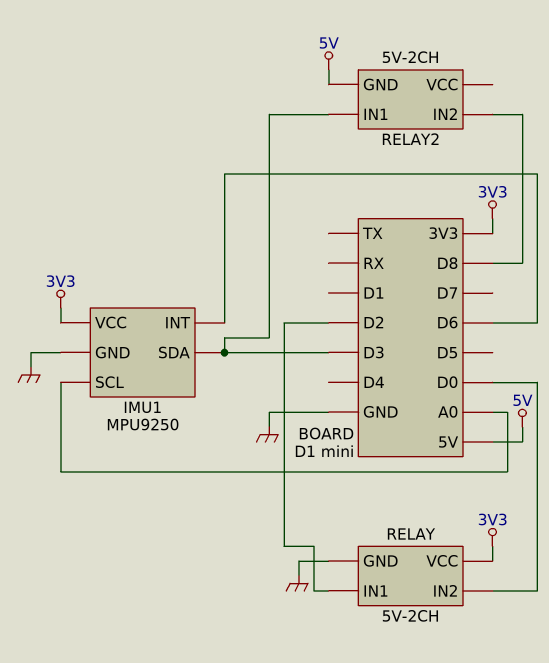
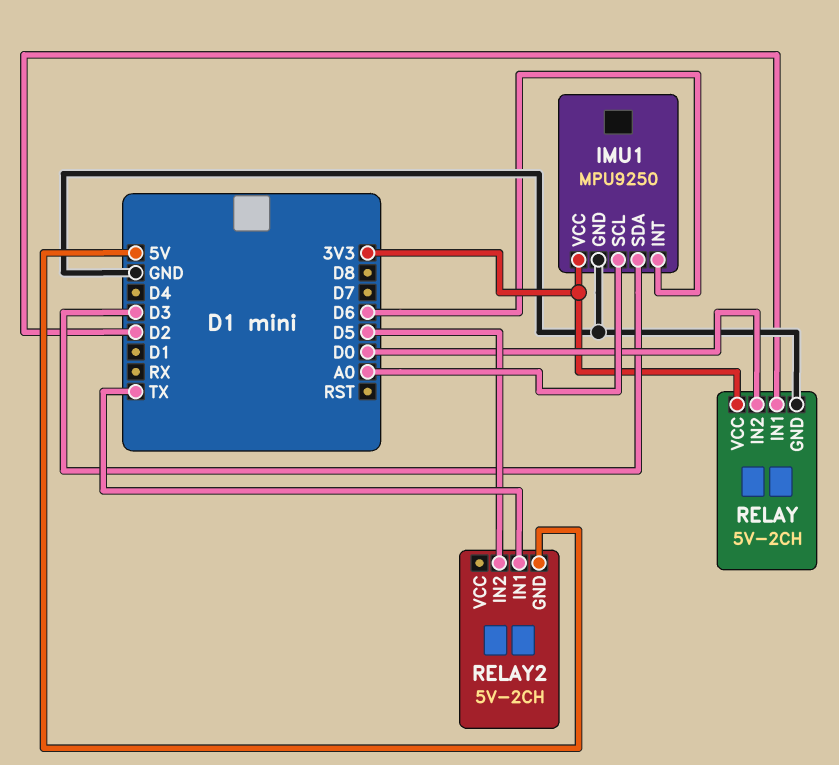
RELAY2 pin IN1: D3 -> TX
RELAY2 pin IN2: D8 -> D5

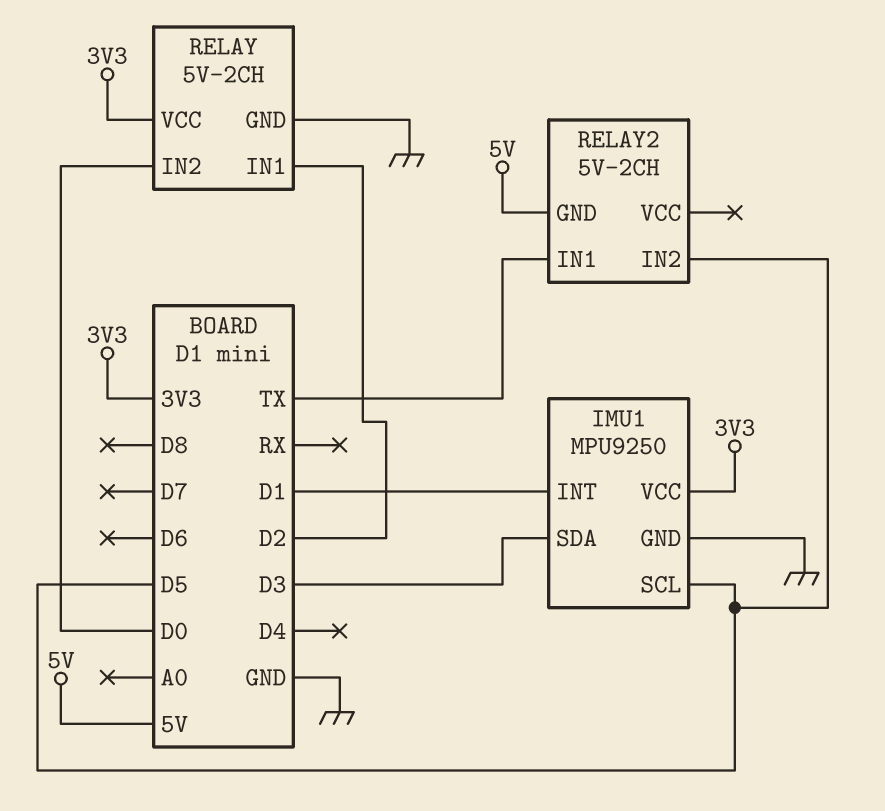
IMU1 pin INT: D6 -> D1
IMU1 pin SCL: A0 -> D5

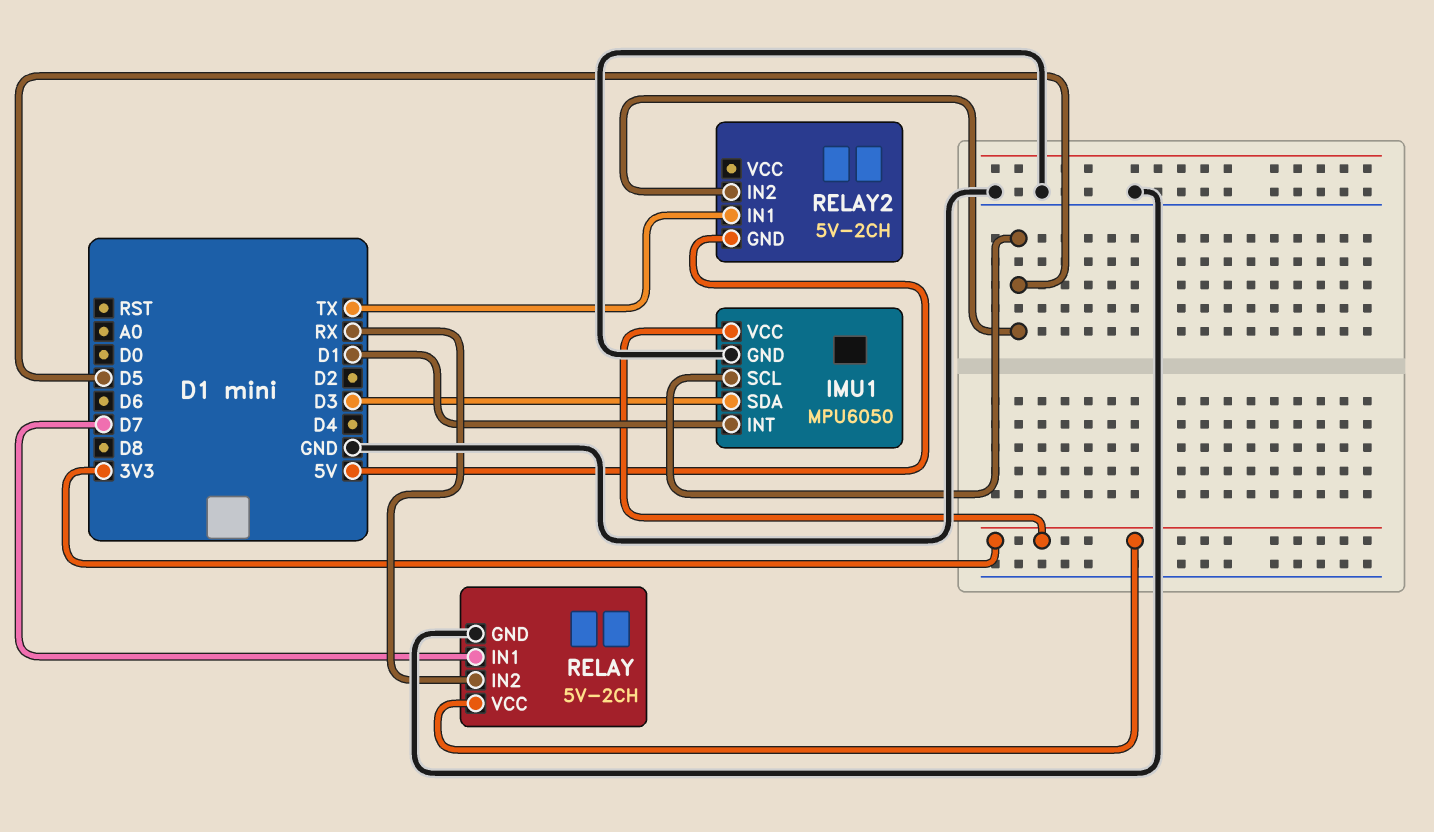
IMU1: MPU9250 -> MPU6050
RELAY pin IN1: D2 -> D7
RELAY pin IN2: D0 -> RX

